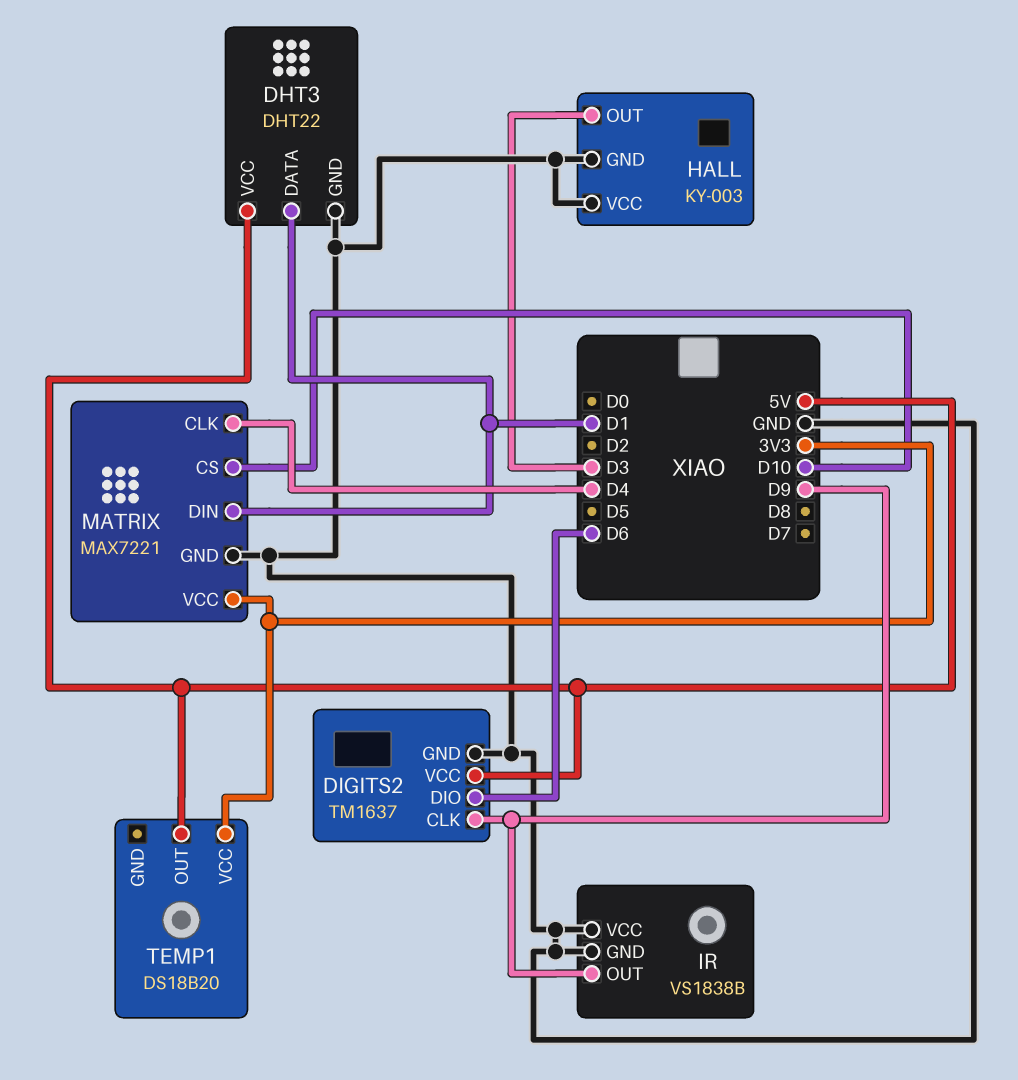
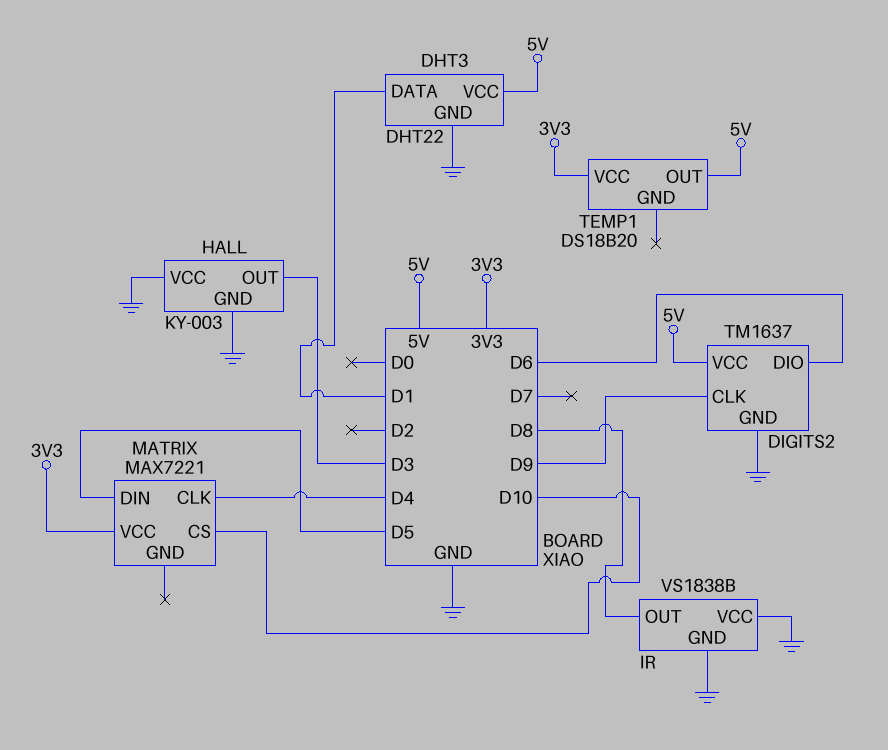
IR pin OUT: D9 -> D8
MATRIX pin DIN: D1 -> D5
MATRIX pin GND: GND -> none

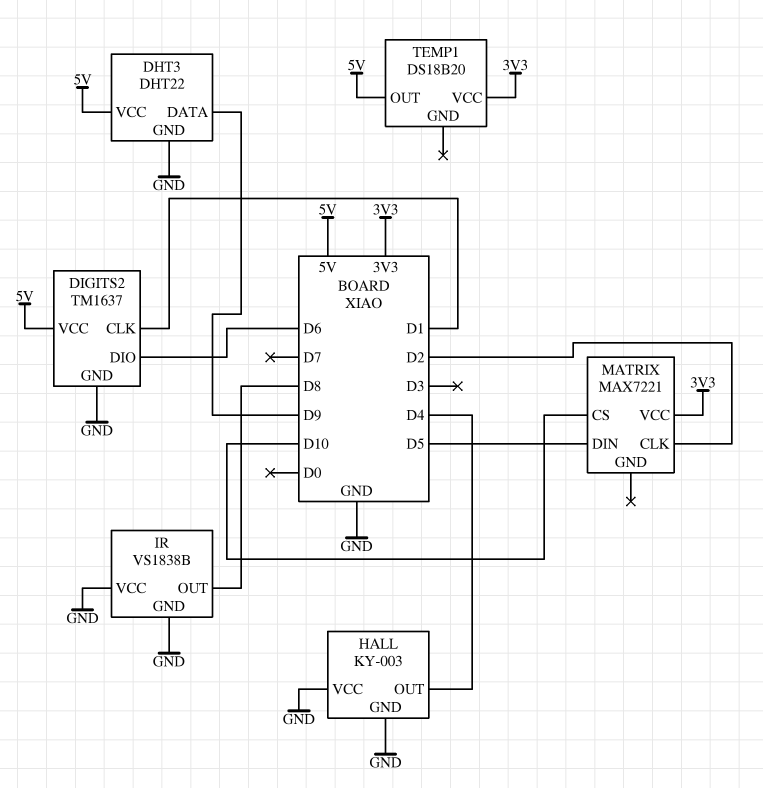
DHT3 pin DATA: D1 -> D9
DIGITS2 pin CLK: D9 -> D1
HALL pin OUT: D3 -> D4
MATRIX pin CLK: D4 -> D2

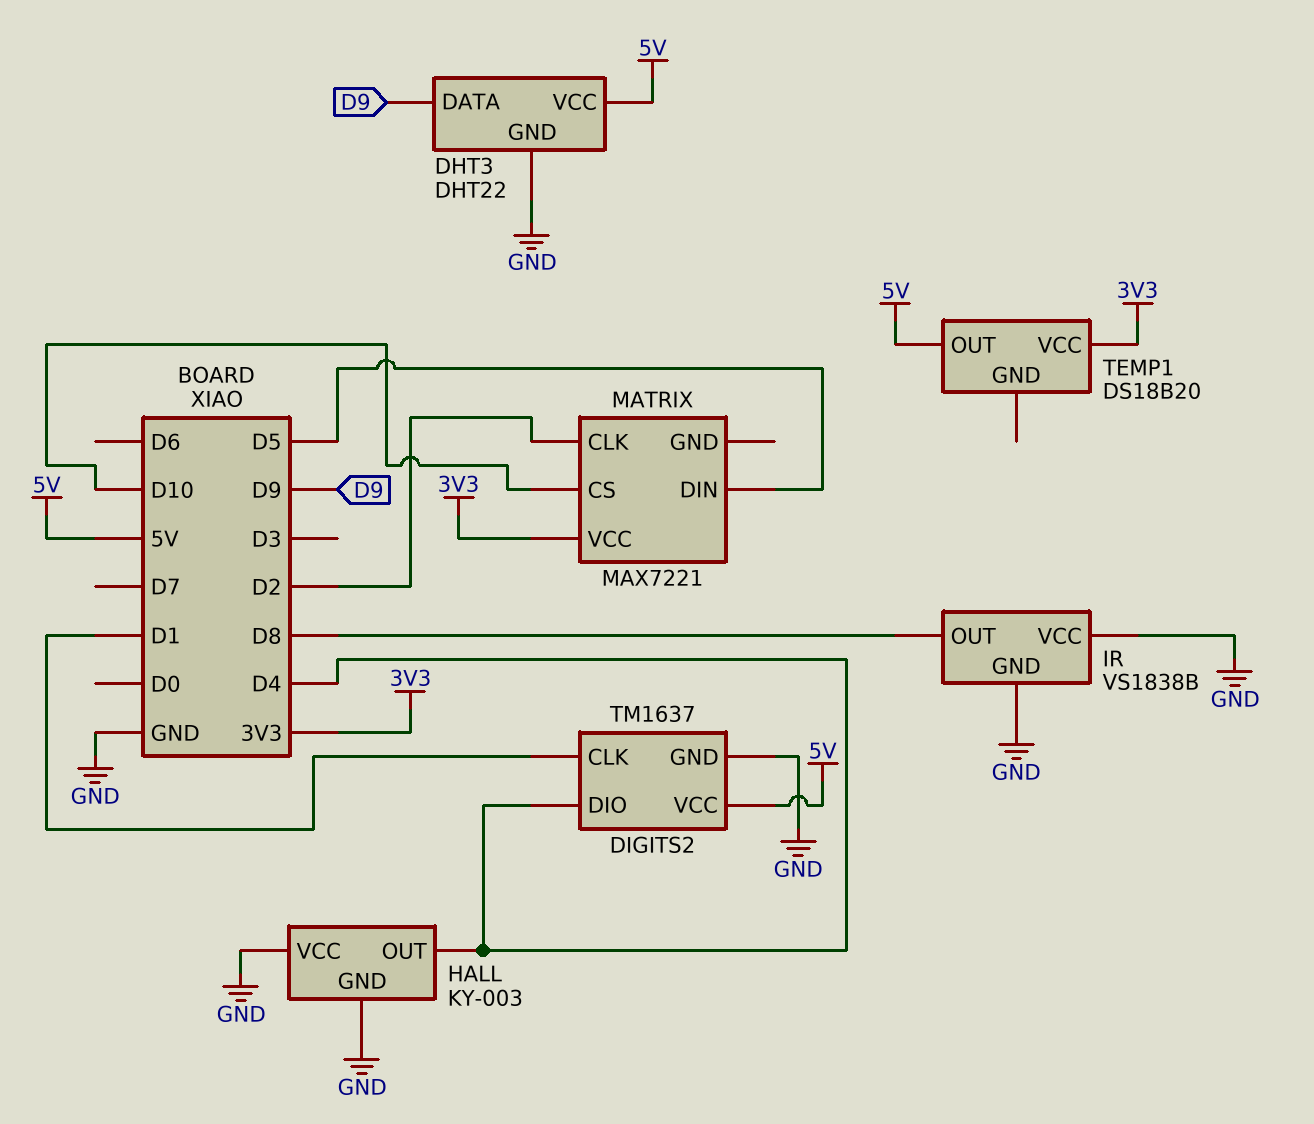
DIGITS2 pin DIO: D6 -> D4

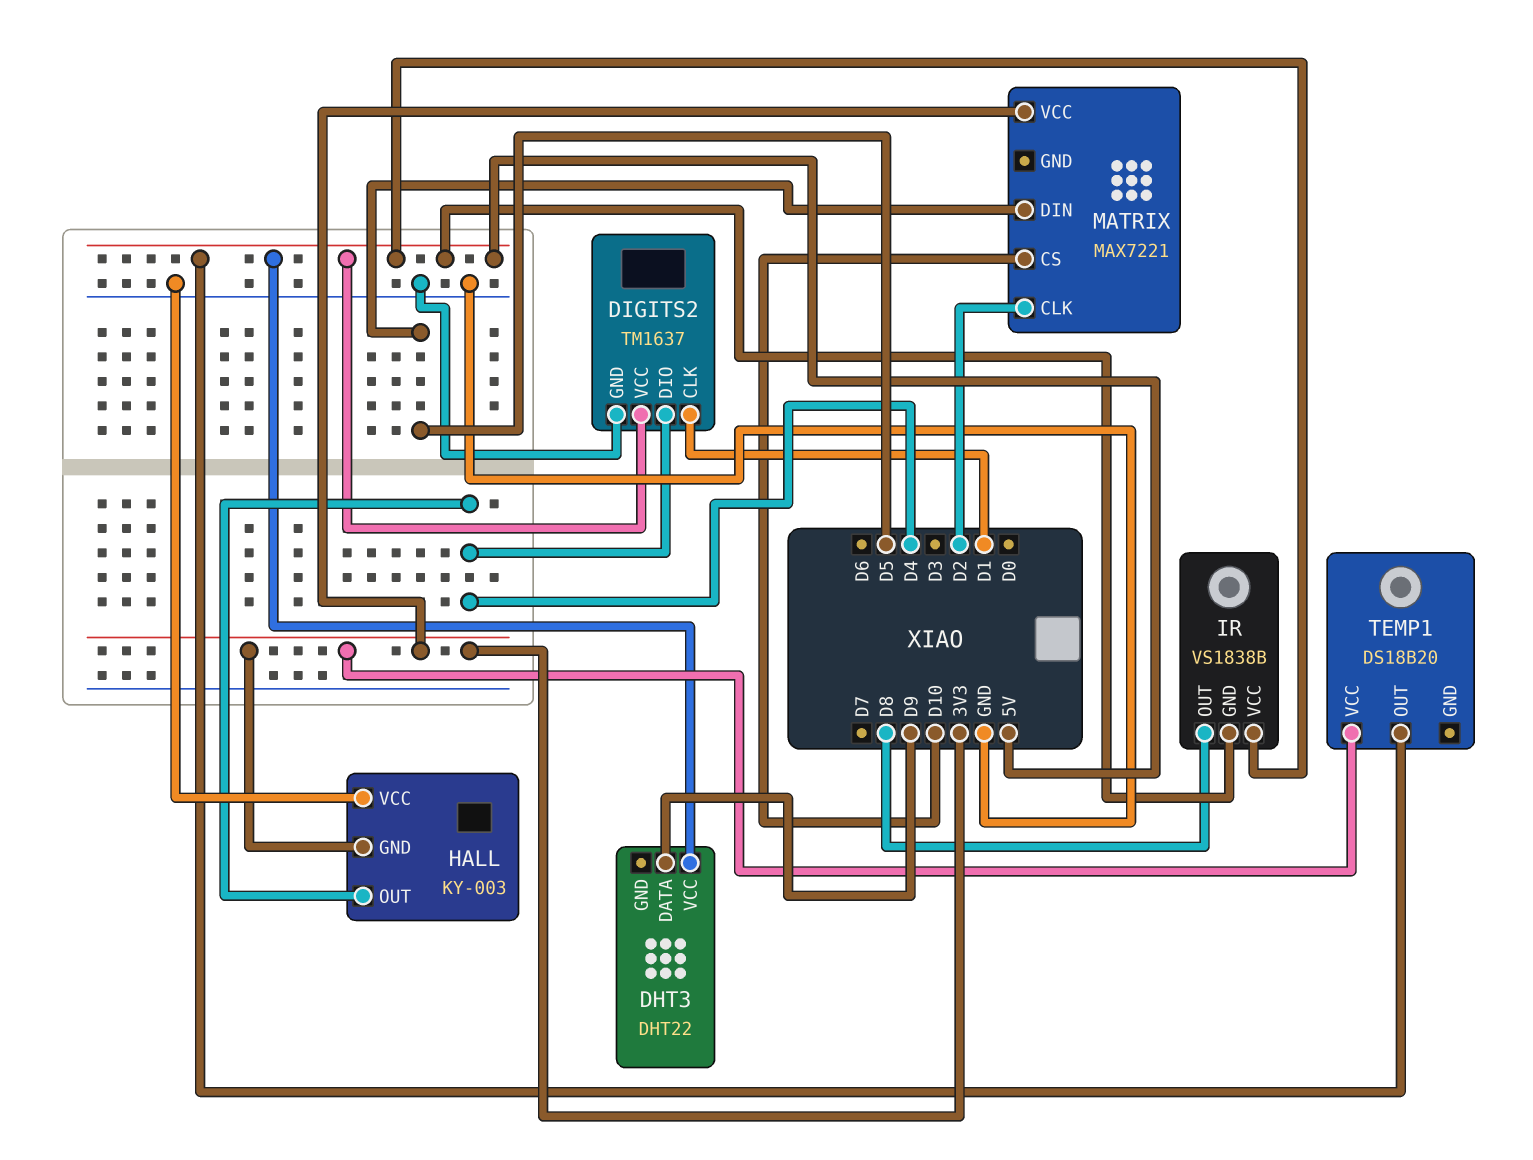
DHT3 pin GND: GND -> none
HALL pin GND: GND -> 3V3
IR pin GND: GND -> 5V
IR pin VCC: GND -> 5V

